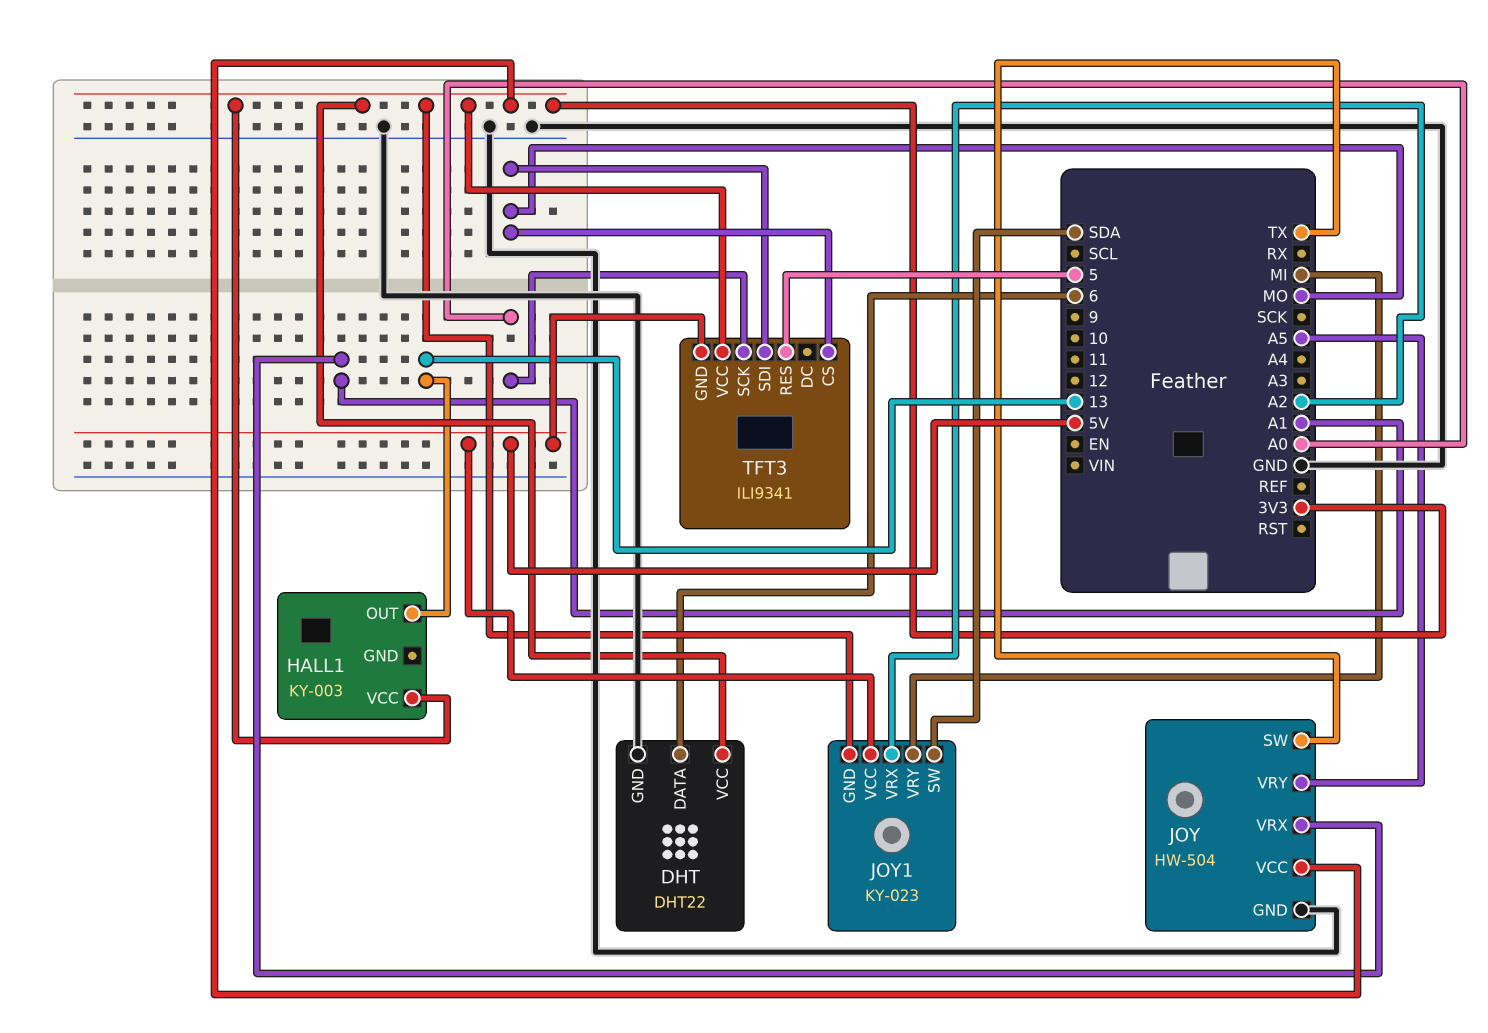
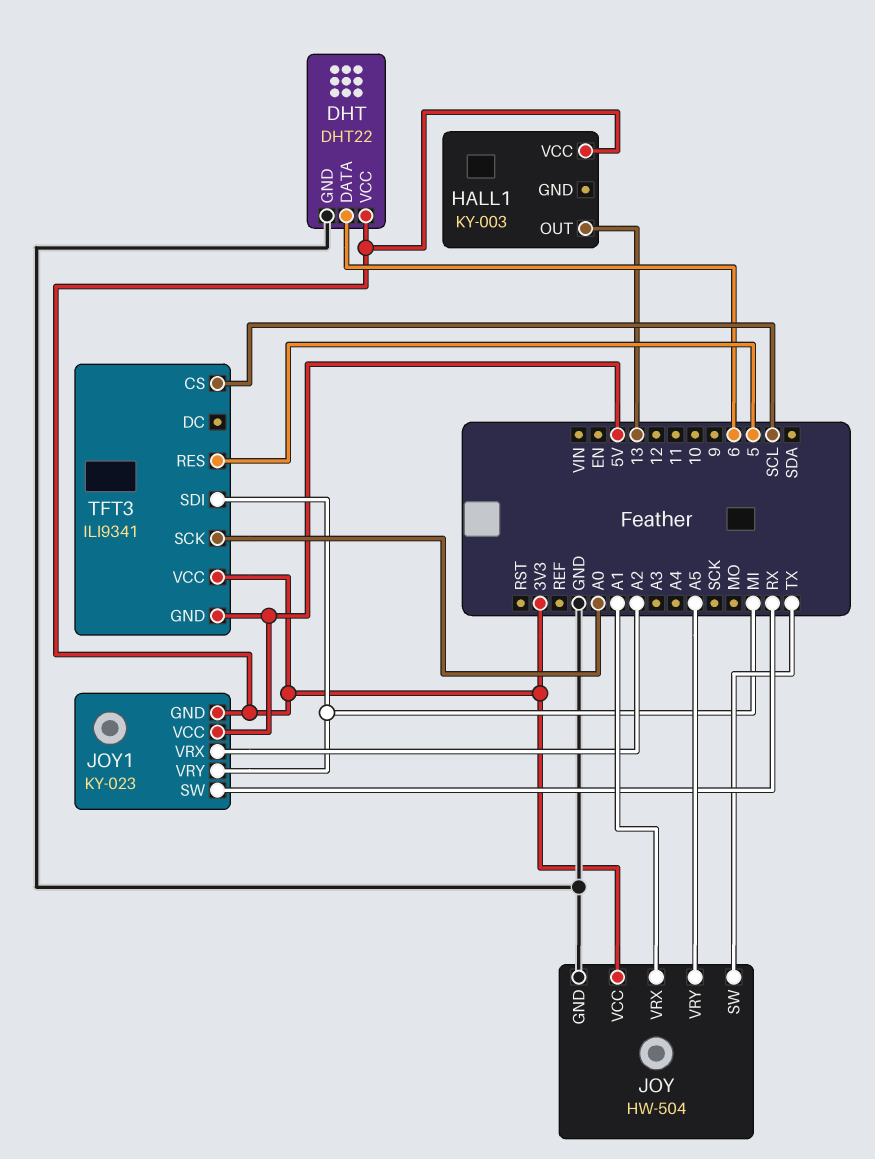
JOY1 pin SW: SDA -> RX
TFT3 pin CS: MO -> SCL
TFT3 pin SDI: MO -> MI

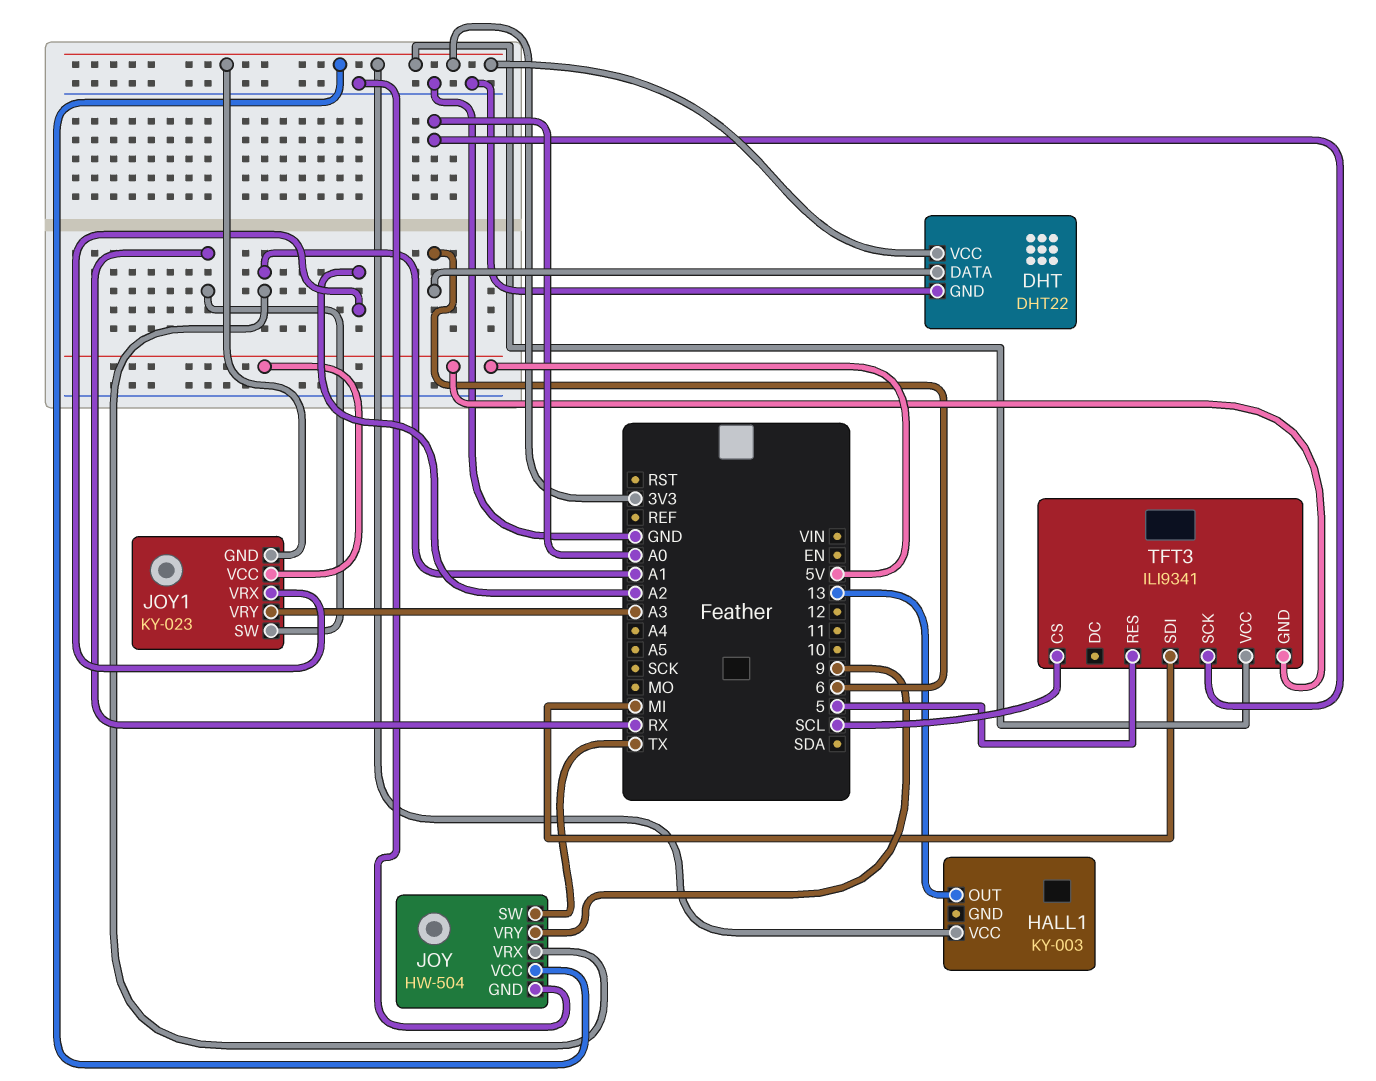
JOY pin VRY: A5 -> 9
JOY1 pin VRY: MI -> A3

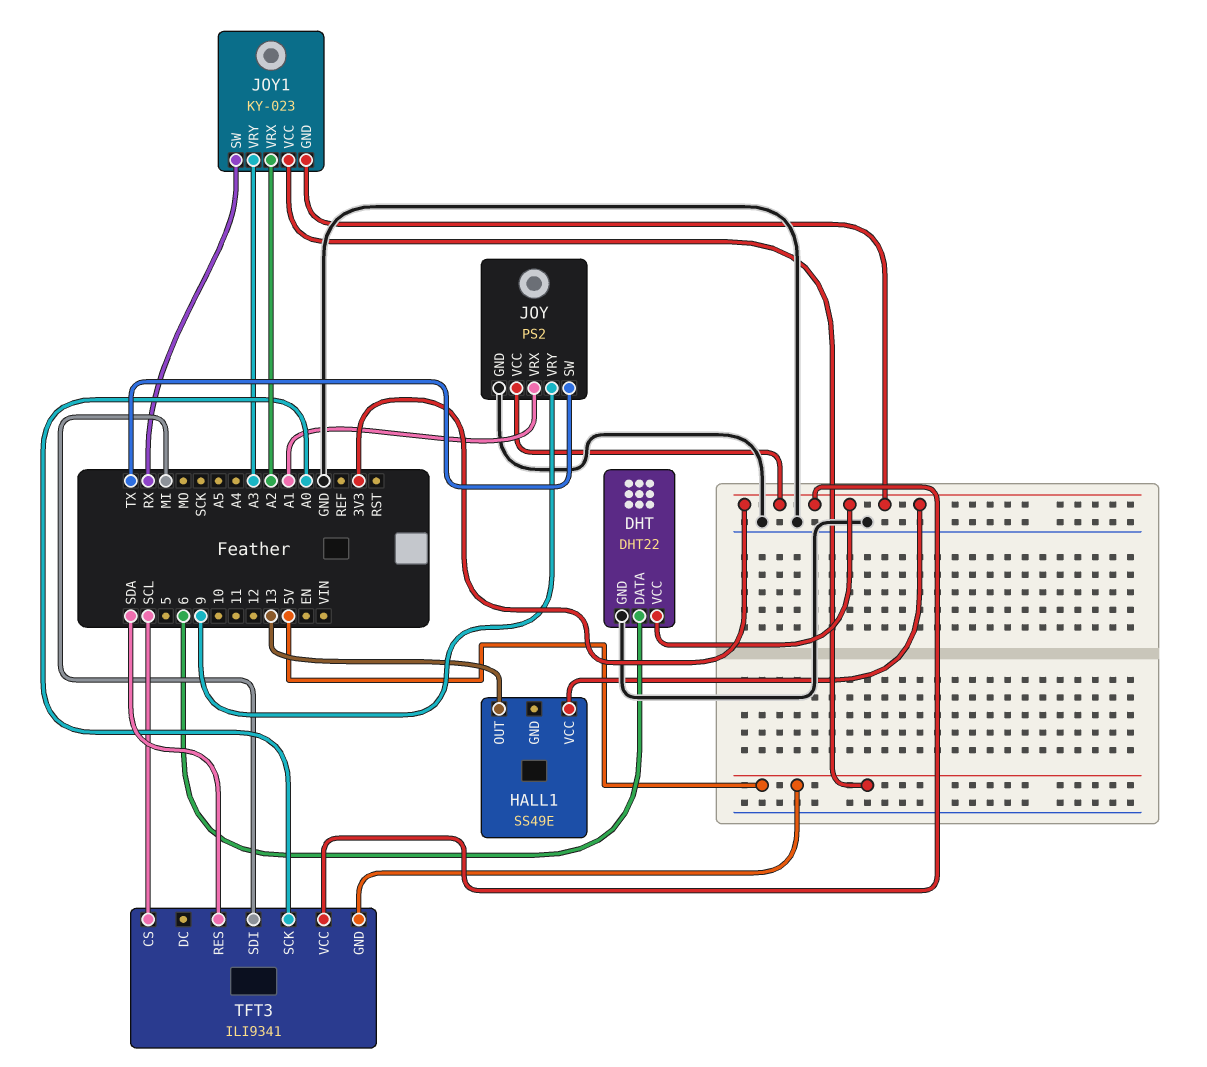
HALL1: KY-003 -> SS49E
JOY: HW-504 -> PS2
TFT3 pin RES: 5 -> SDA

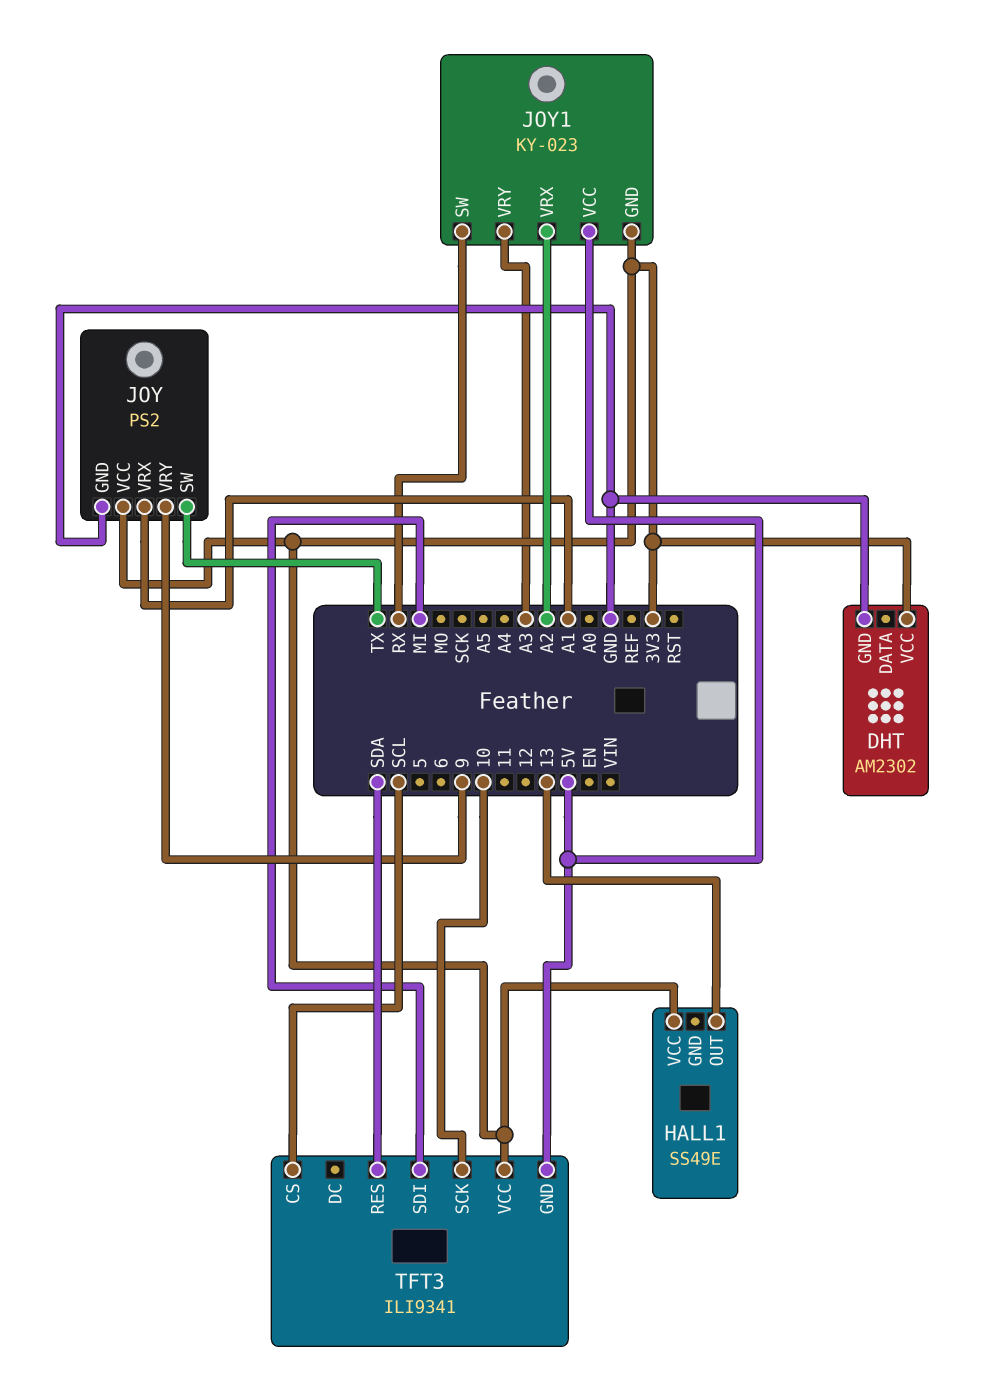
DHT: DHT22 -> AM2302
DHT pin DATA: 6 -> none
TFT3 pin SCK: A0 -> 10

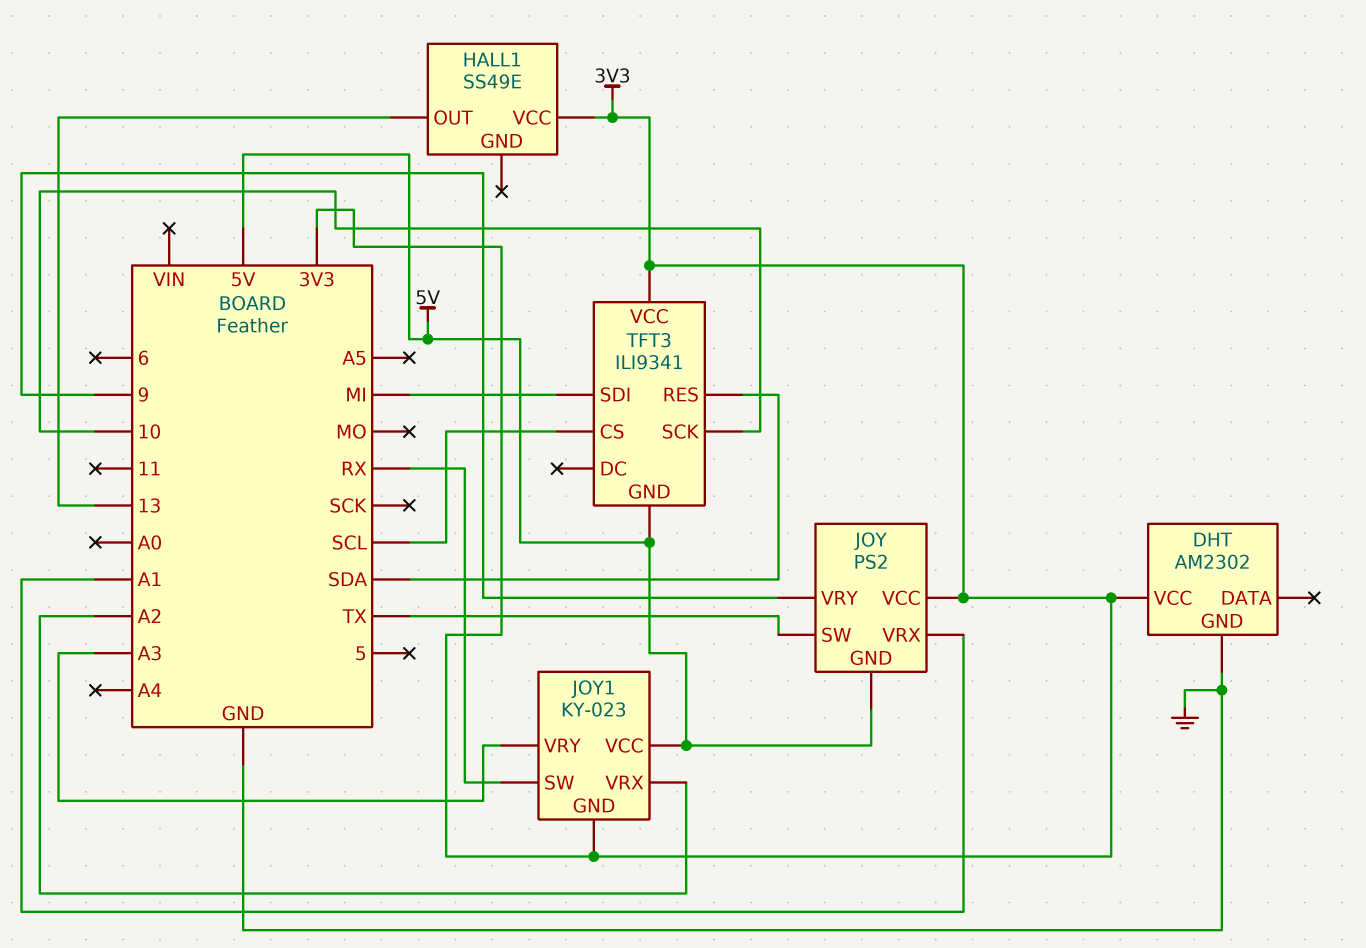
JOY pin GND: GND -> 5V

